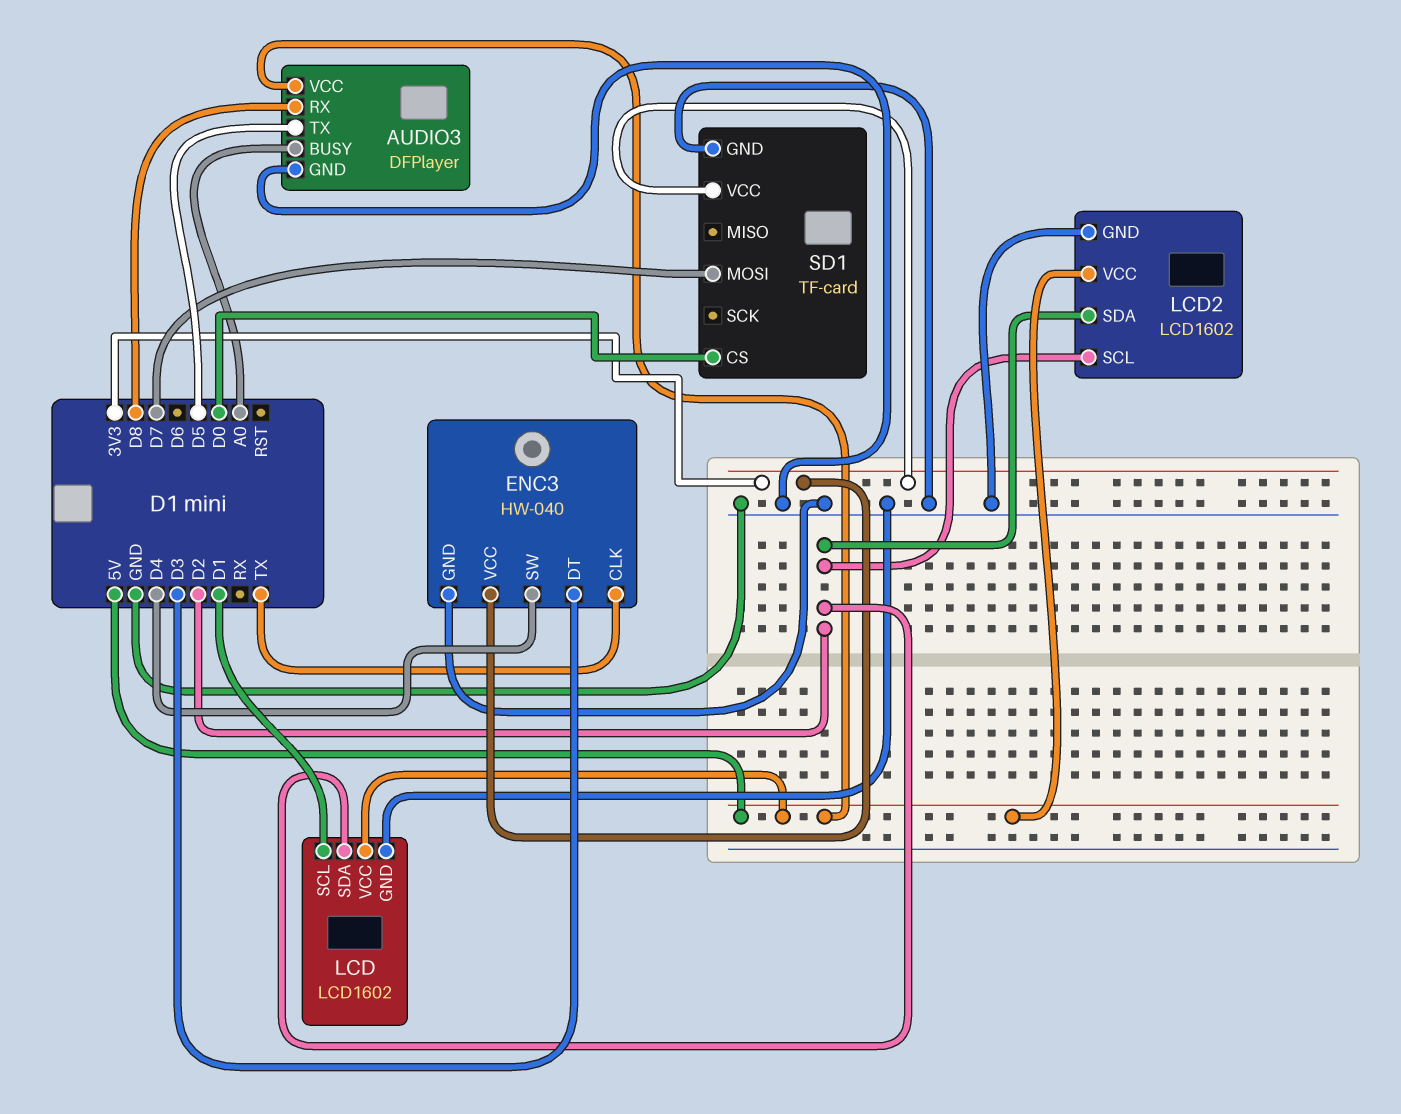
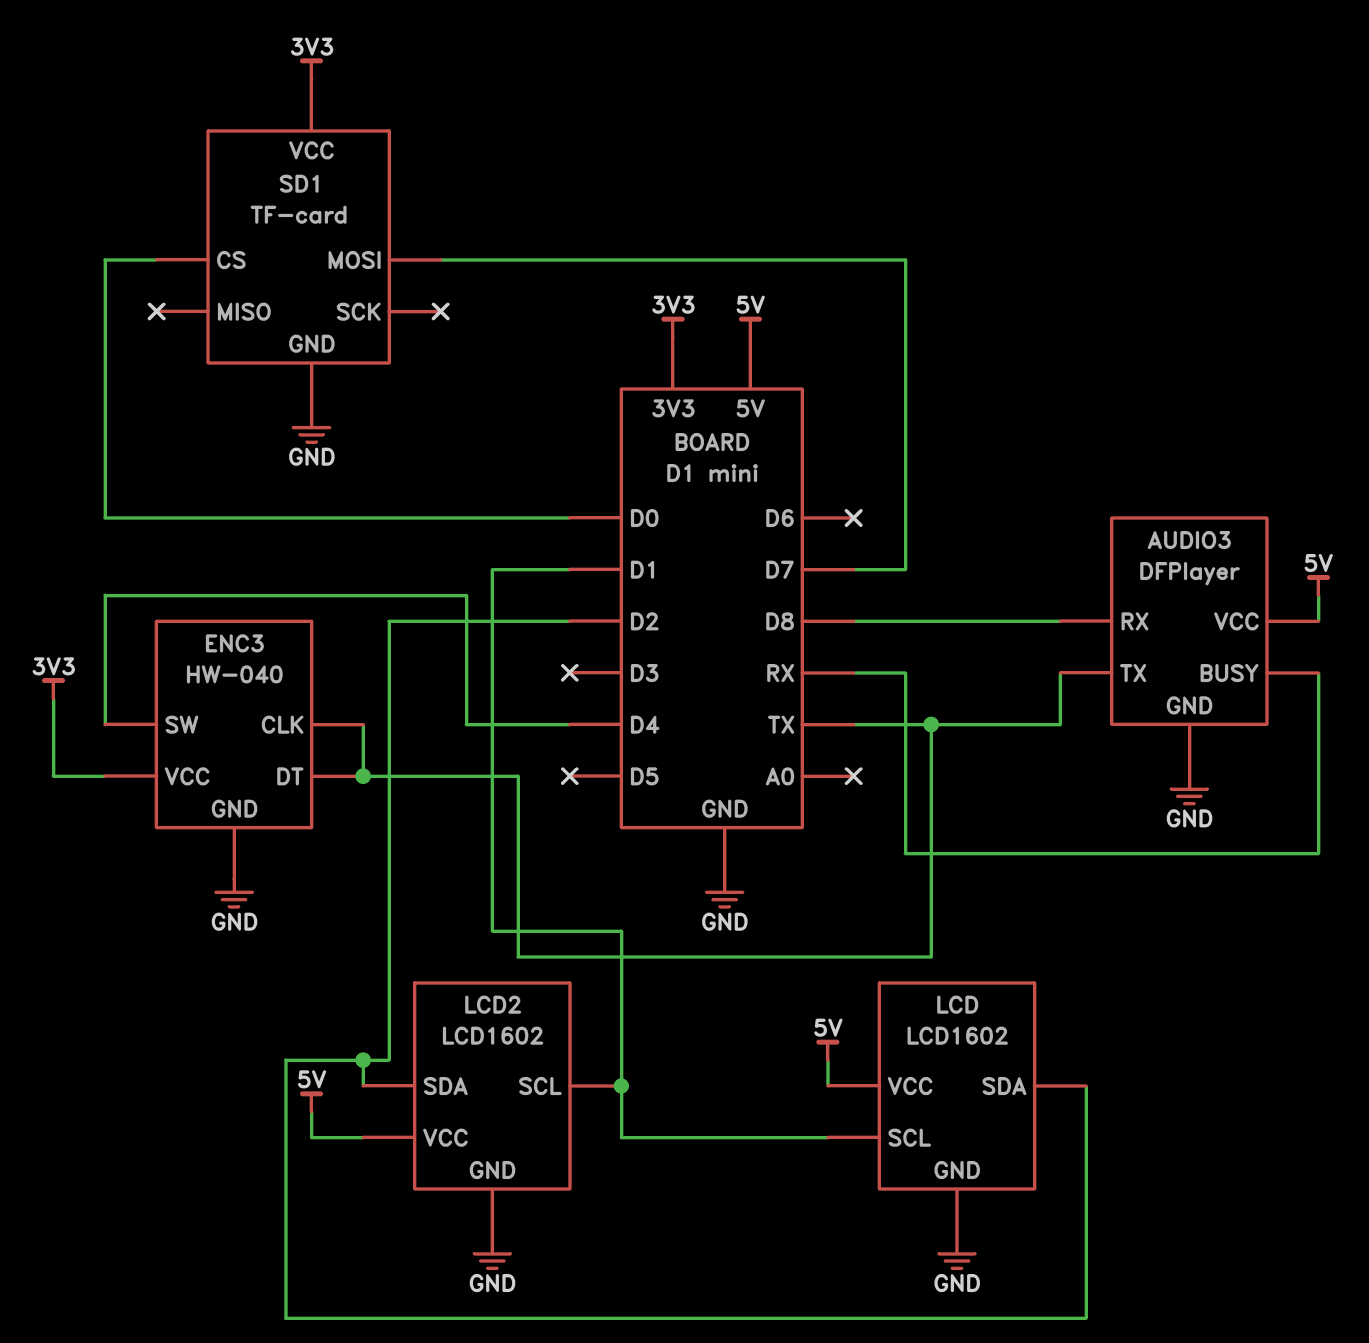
AUDIO3 pin BUSY: A0 -> RX
AUDIO3 pin TX: D5 -> TX
ENC3 pin DT: D3 -> TX
LCD2 pin SCL: D2 -> D1

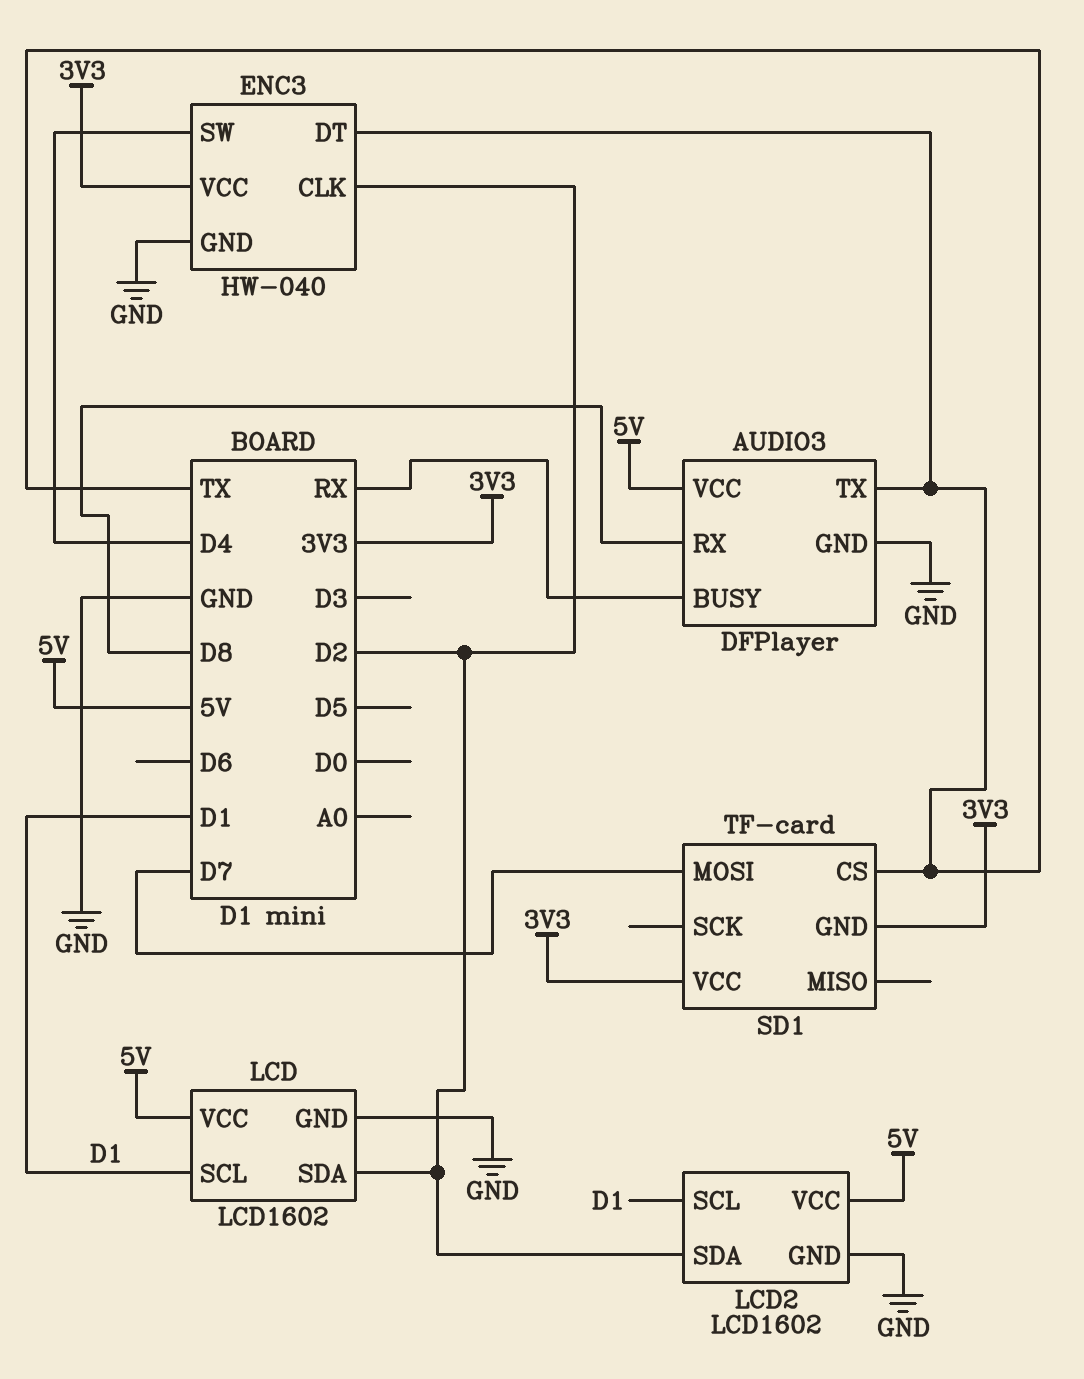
ENC3 pin CLK: TX -> D2
SD1 pin CS: D0 -> TX
SD1 pin GND: GND -> 3V3

